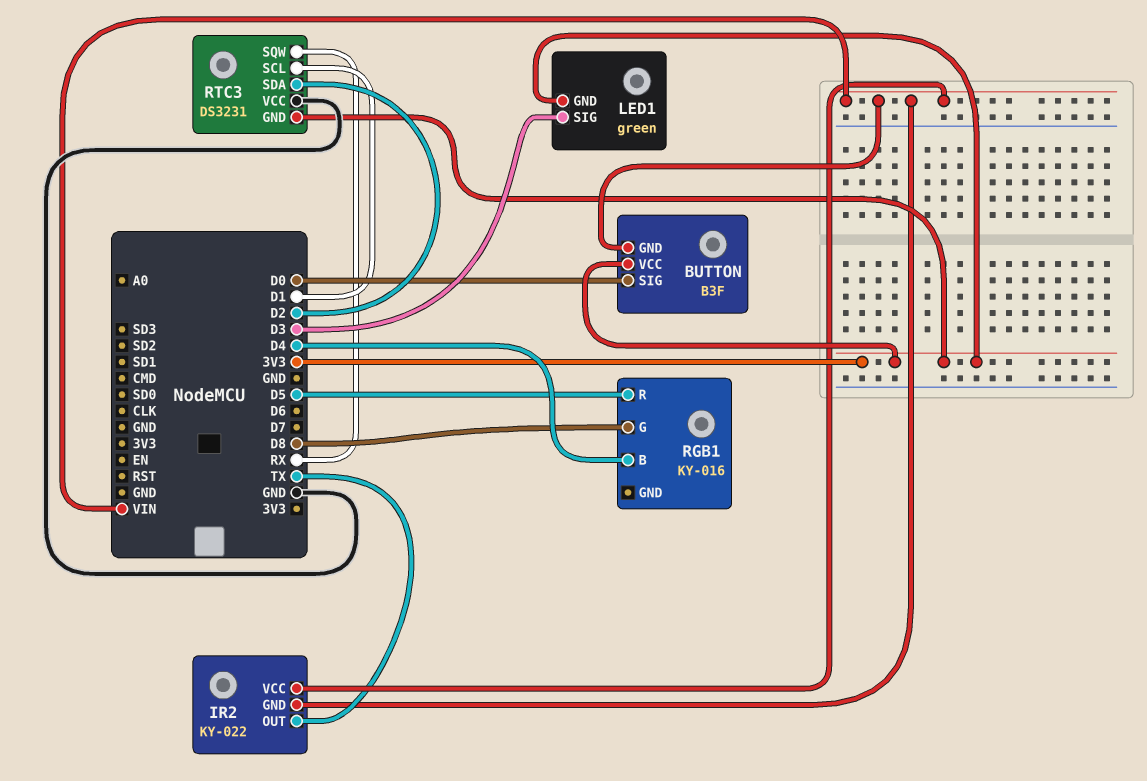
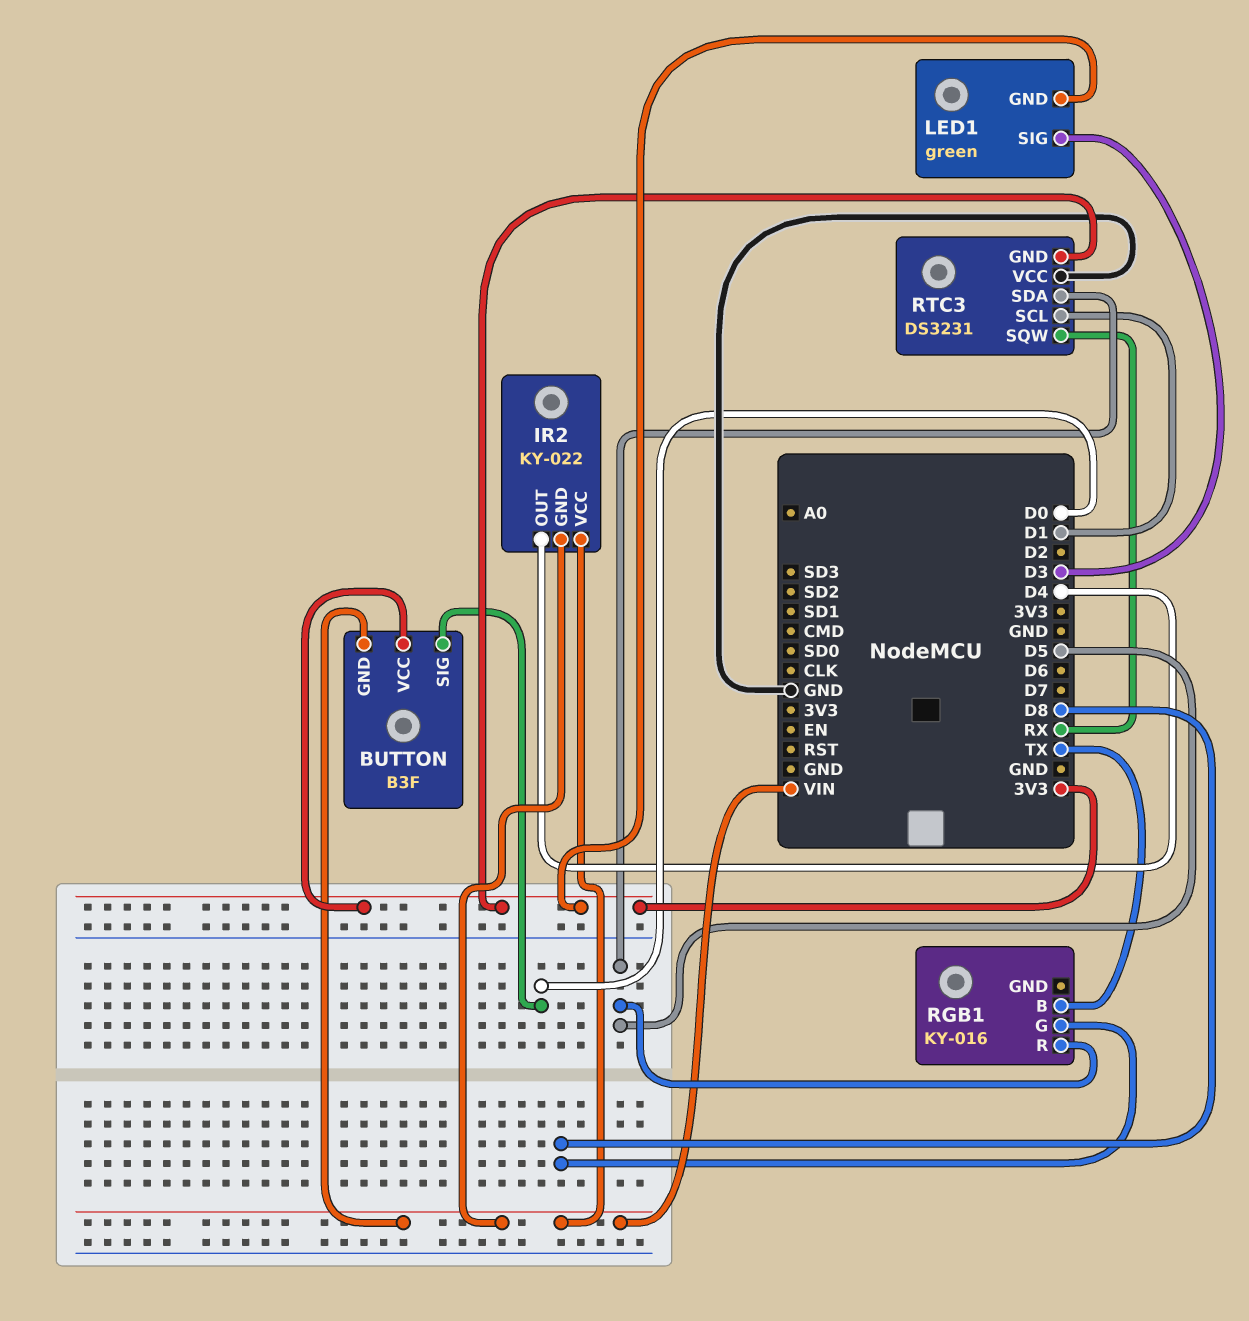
IR2 pin OUT: TX -> D4
RGB1 pin B: D4 -> TX
RTC3 pin SDA: D2 -> D5

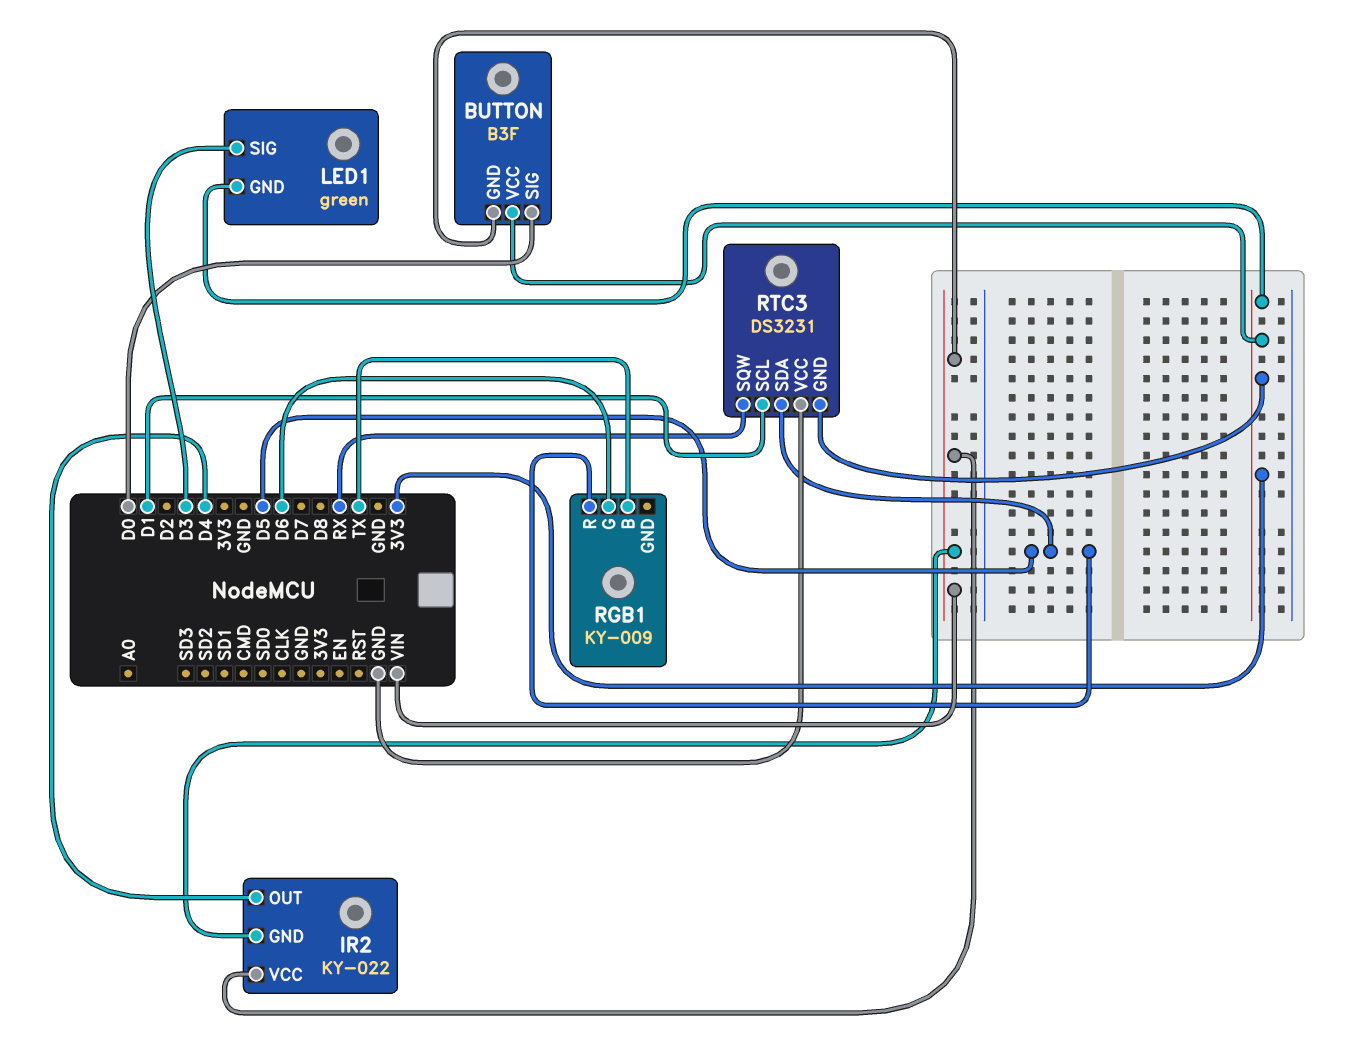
RGB1: KY-016 -> KY-009
RGB1 pin G: D8 -> D6

